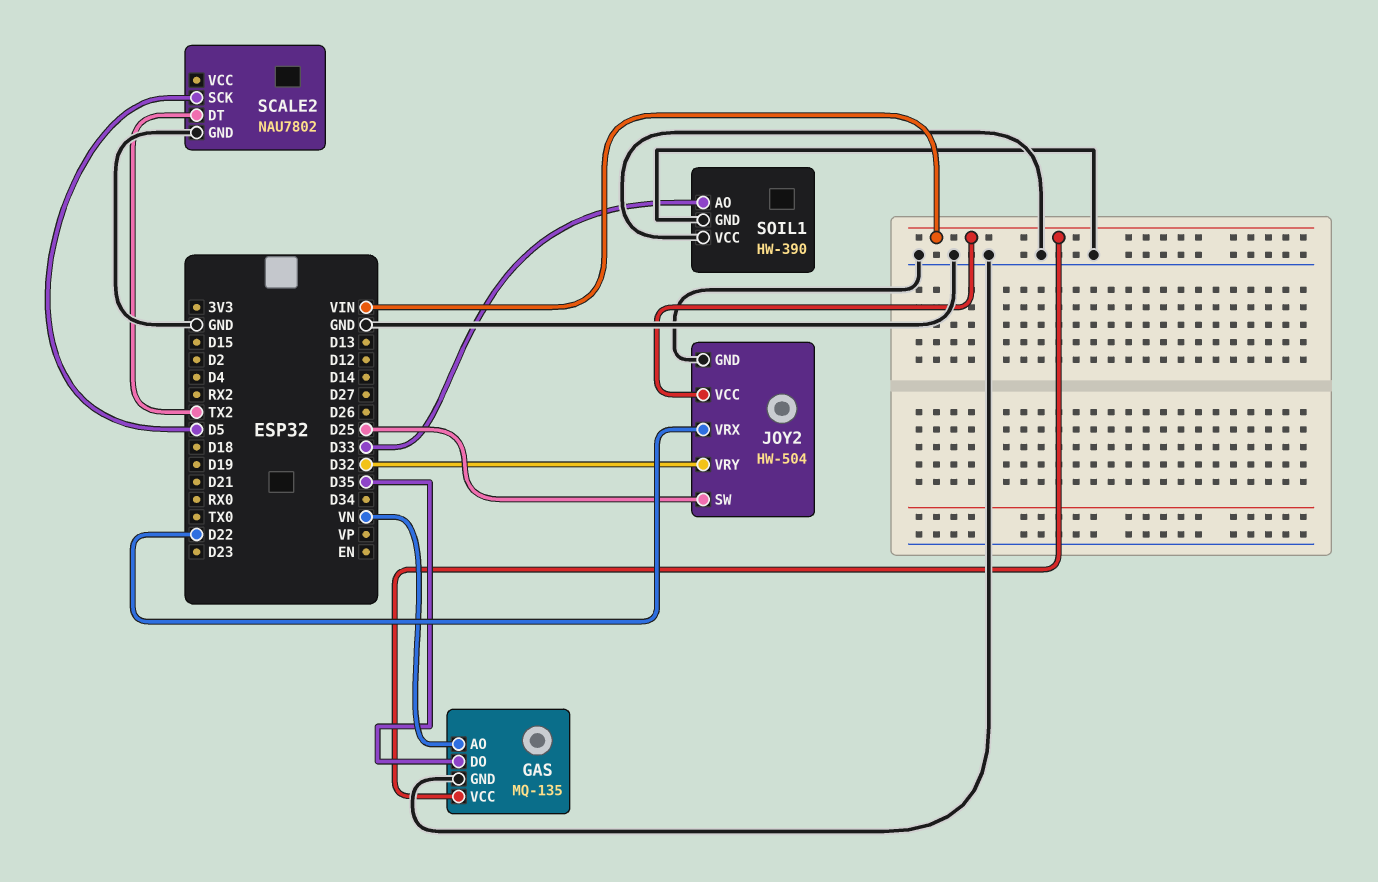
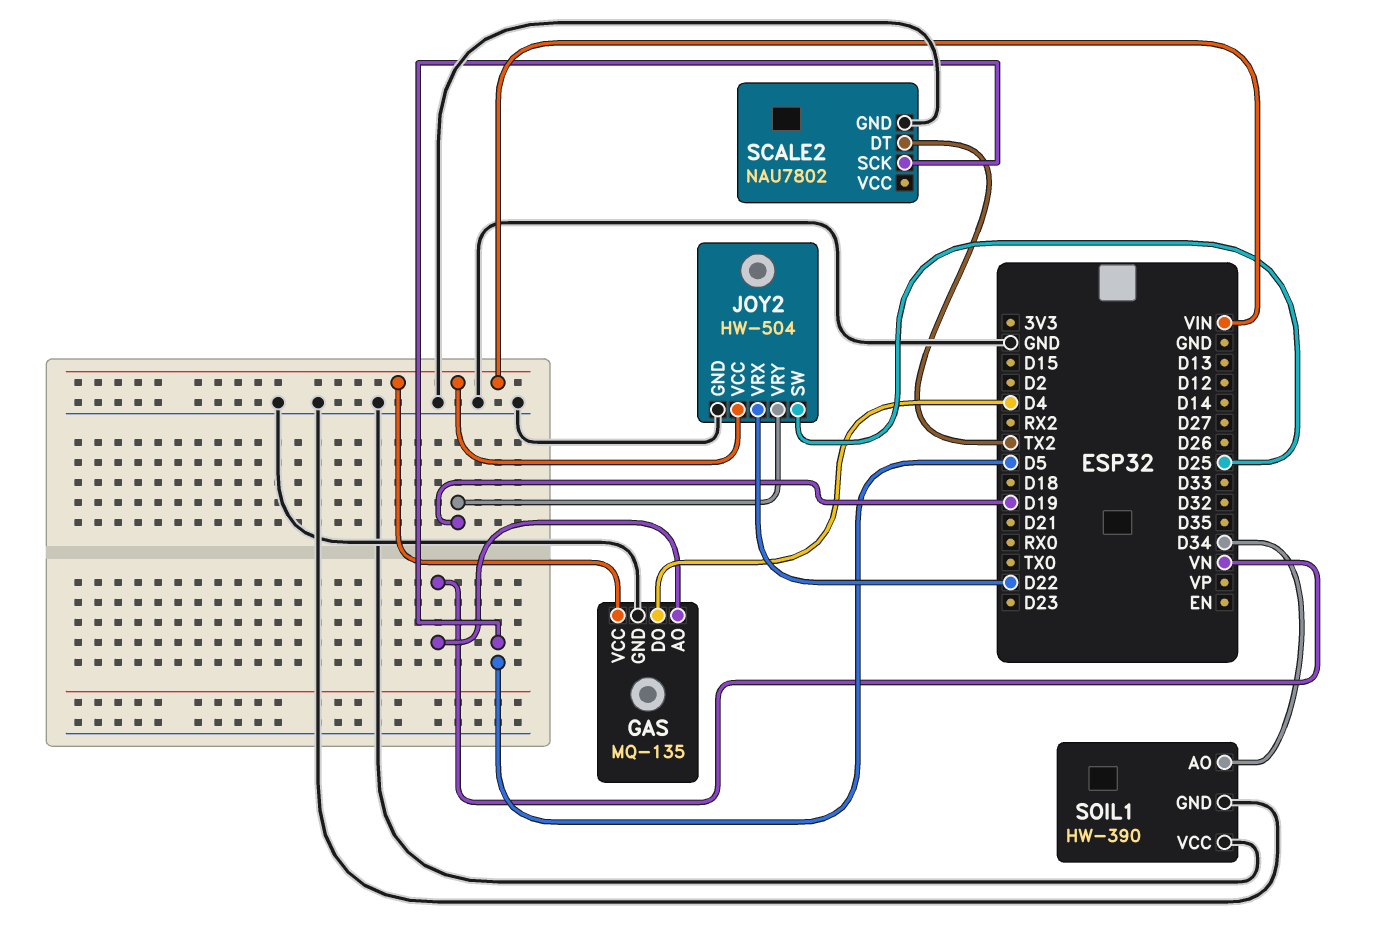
GAS pin DO: D35 -> D4
JOY2 pin VRY: D32 -> D19
SOIL1 pin AO: D33 -> D34

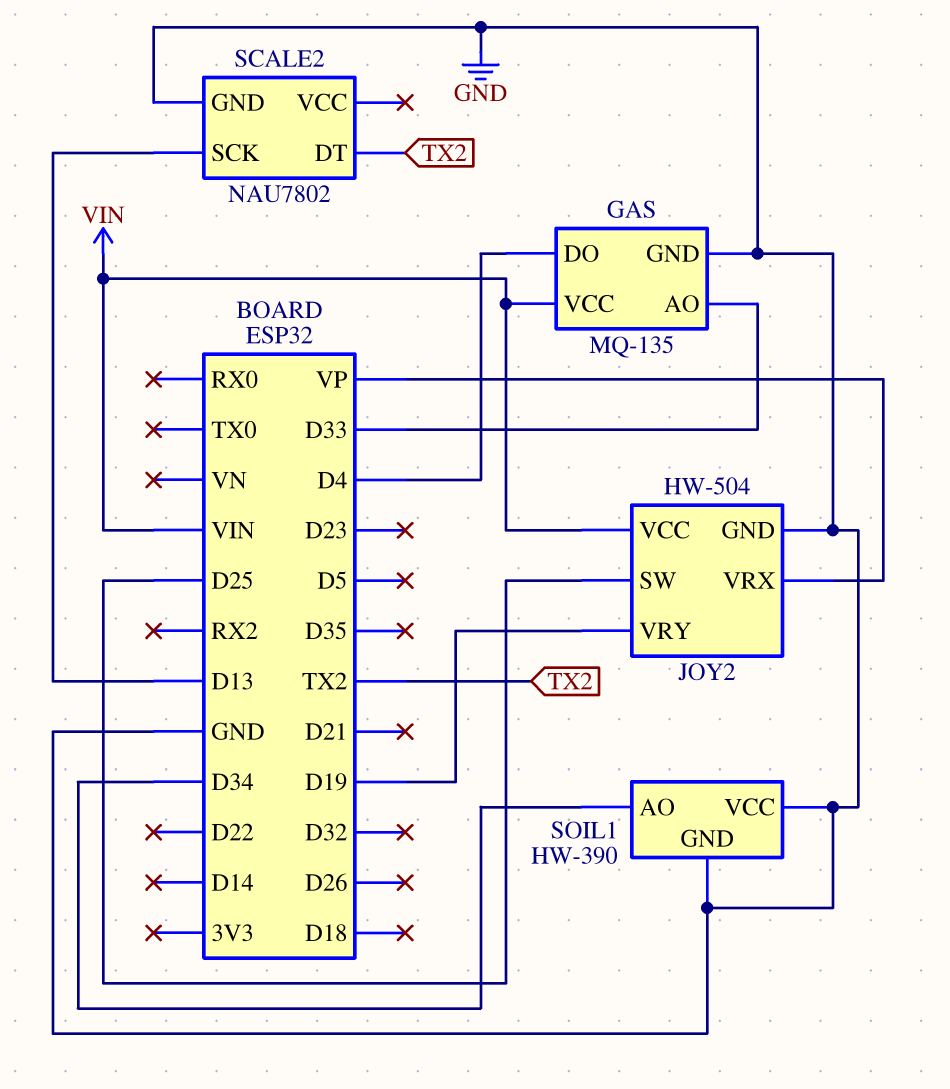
GAS pin AO: VN -> D33
JOY2 pin VRX: D22 -> VP
SCALE2 pin SCK: D5 -> D13

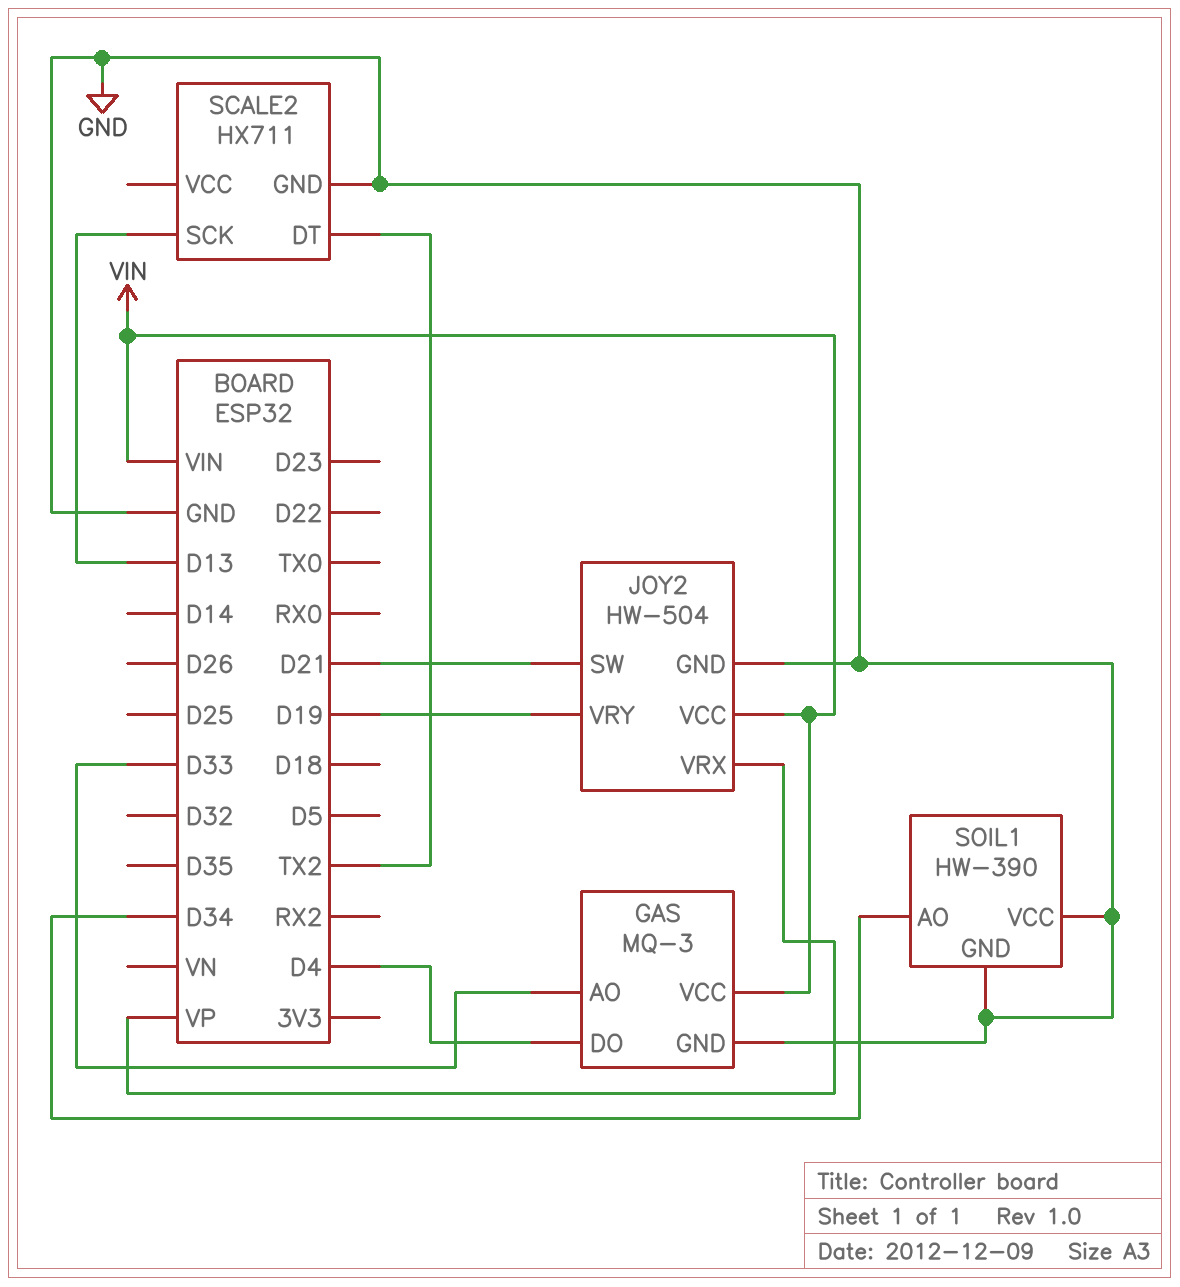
GAS: MQ-135 -> MQ-3
JOY2 pin SW: D25 -> D21
SCALE2: NAU7802 -> HX711

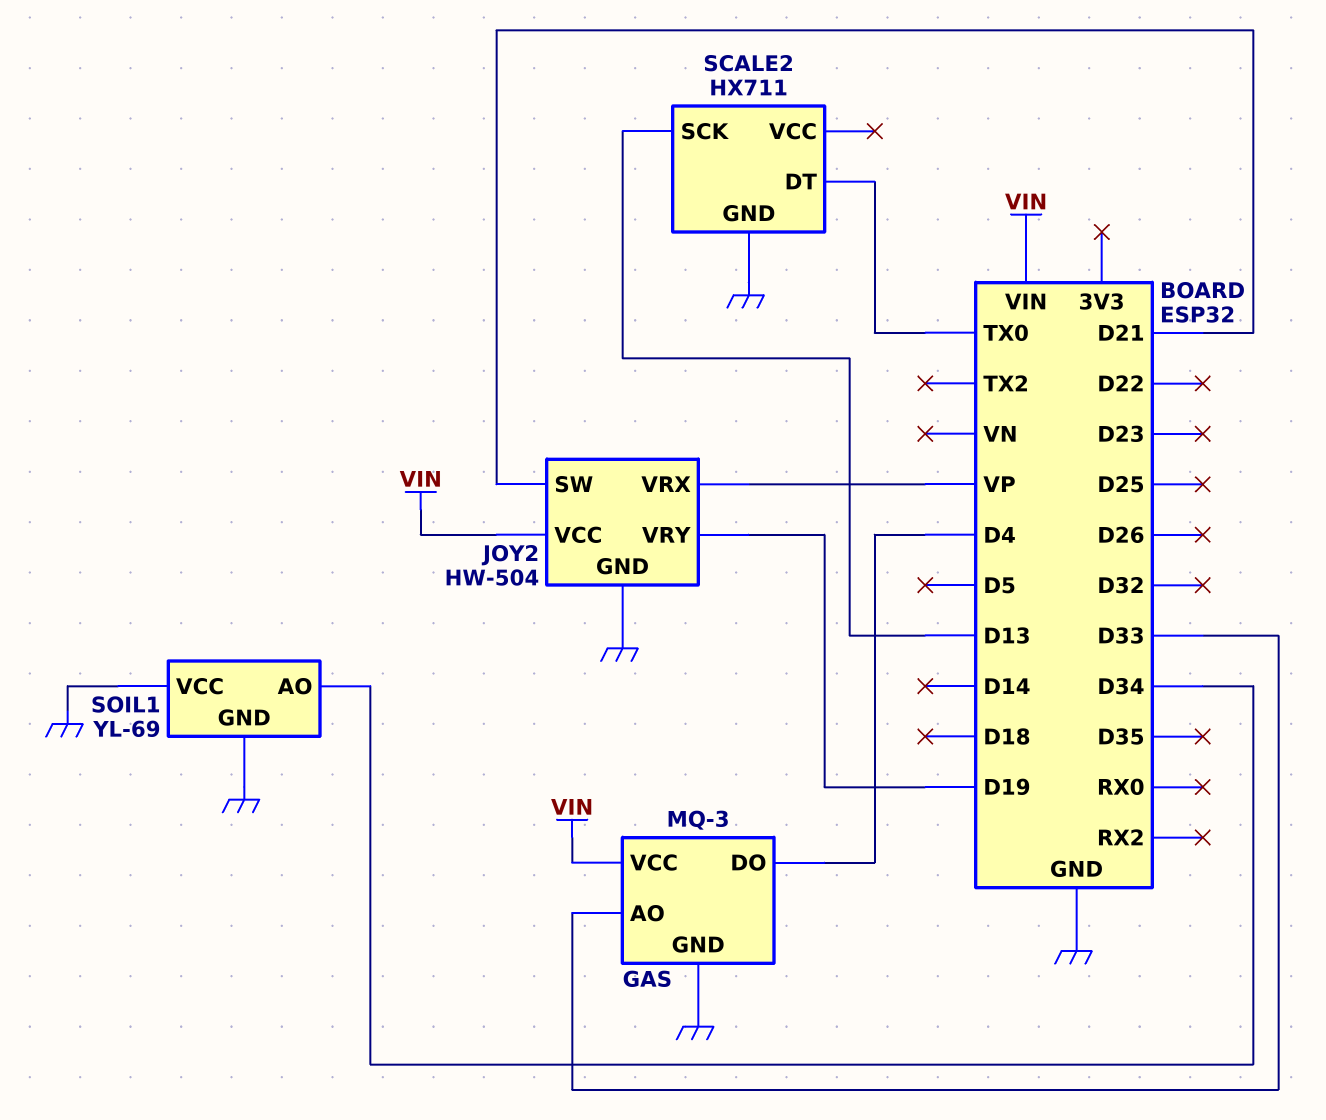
SCALE2 pin DT: TX2 -> TX0
SOIL1: HW-390 -> YL-69

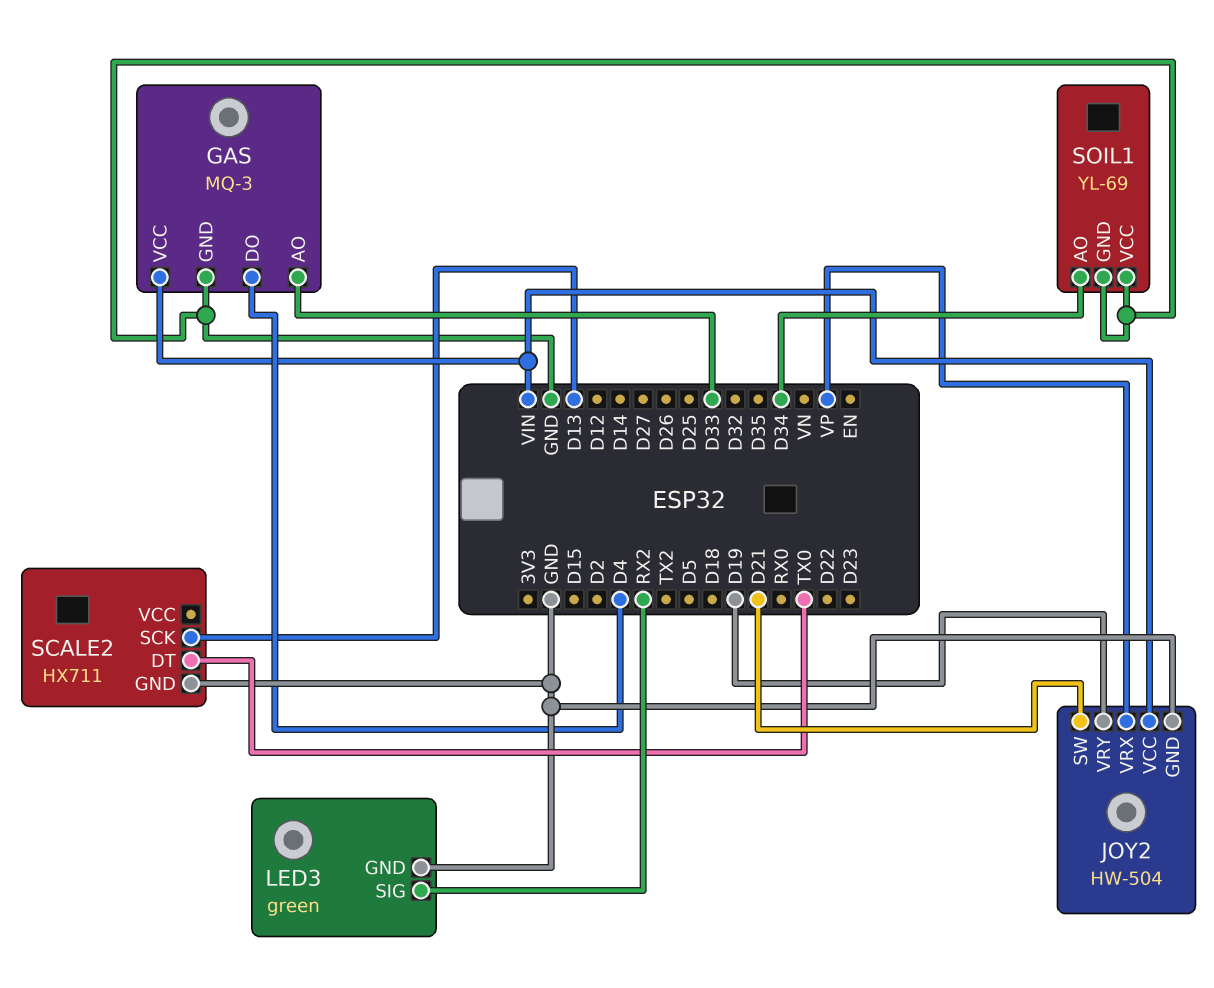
LED3: none -> green
LED3 pin GND: none -> GND
LED3 pin SIG: none -> RX2

